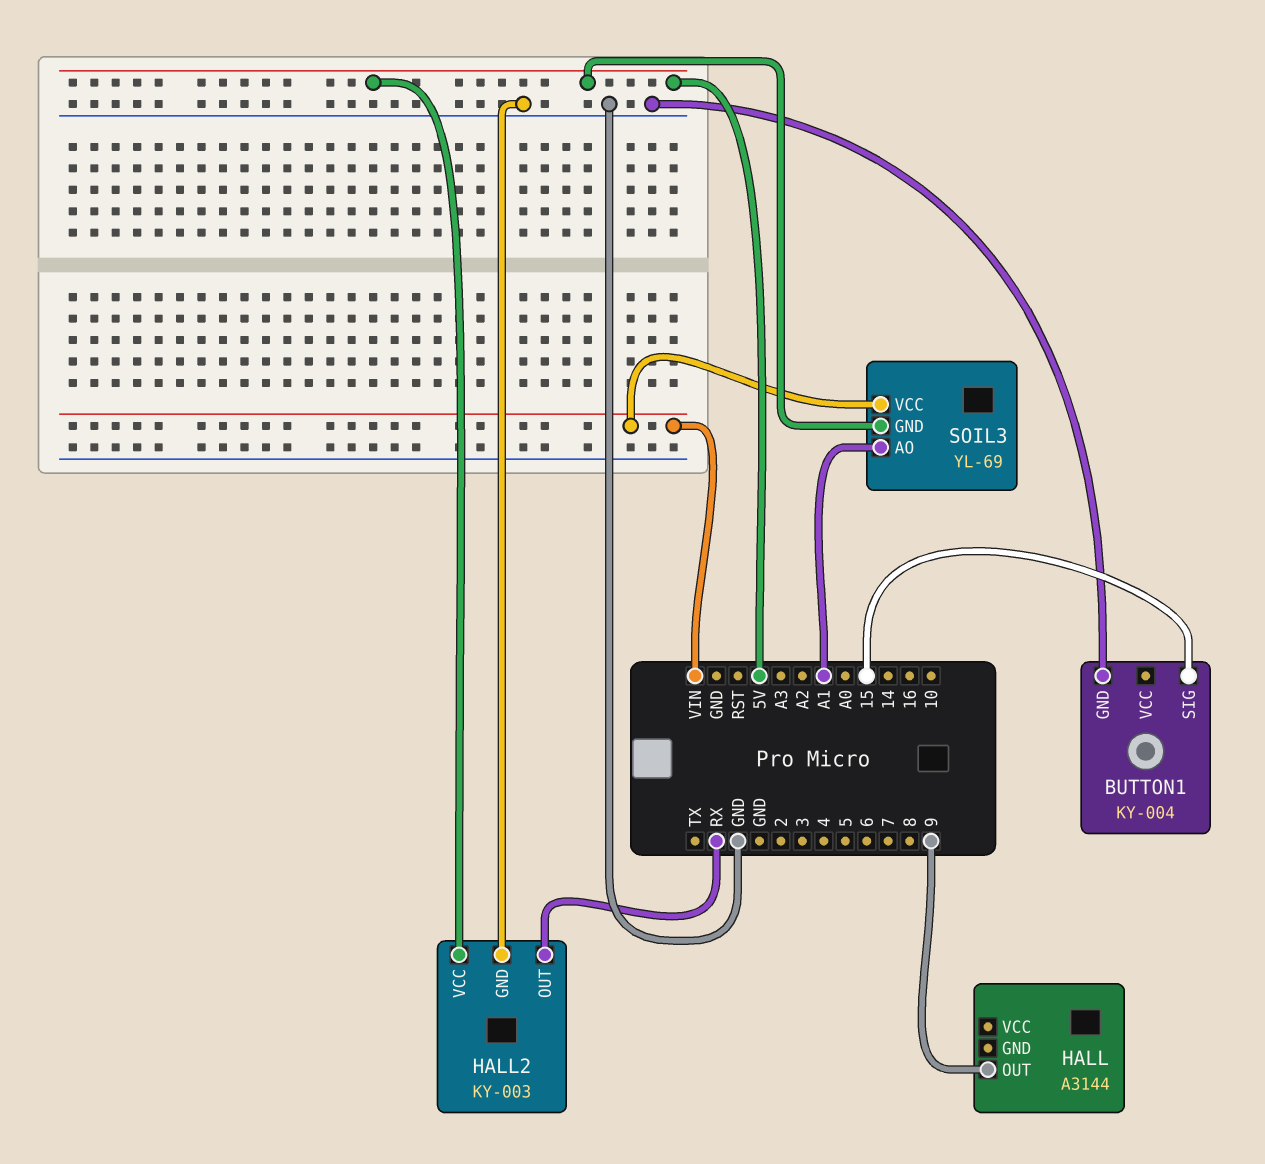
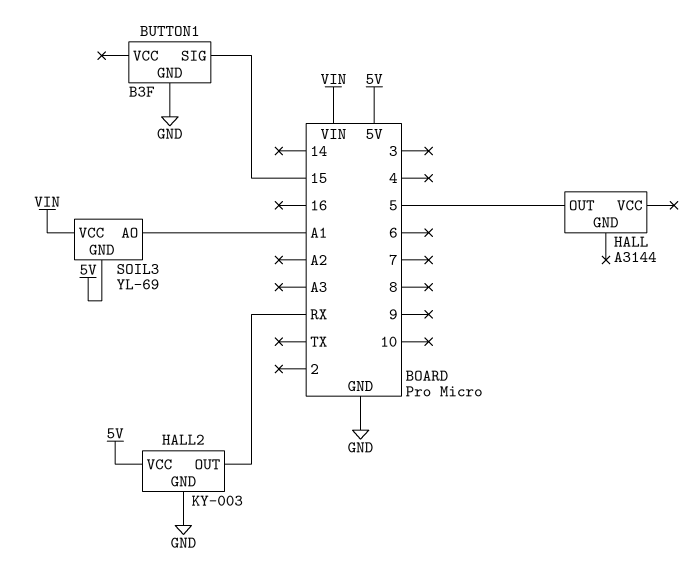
BUTTON1: KY-004 -> B3F
HALL pin OUT: 9 -> 5

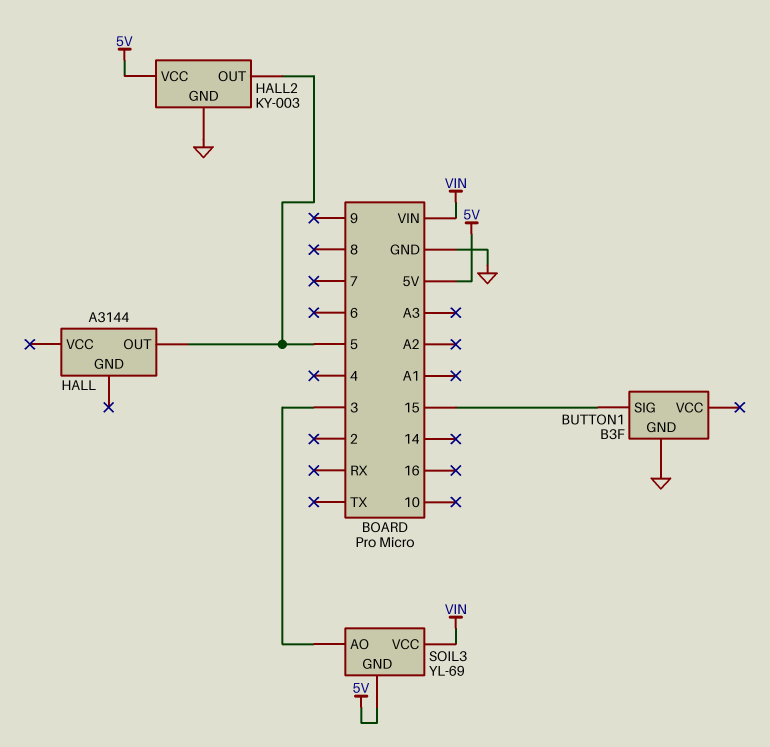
HALL2 pin OUT: RX -> 5
SOIL3 pin AO: A1 -> 3

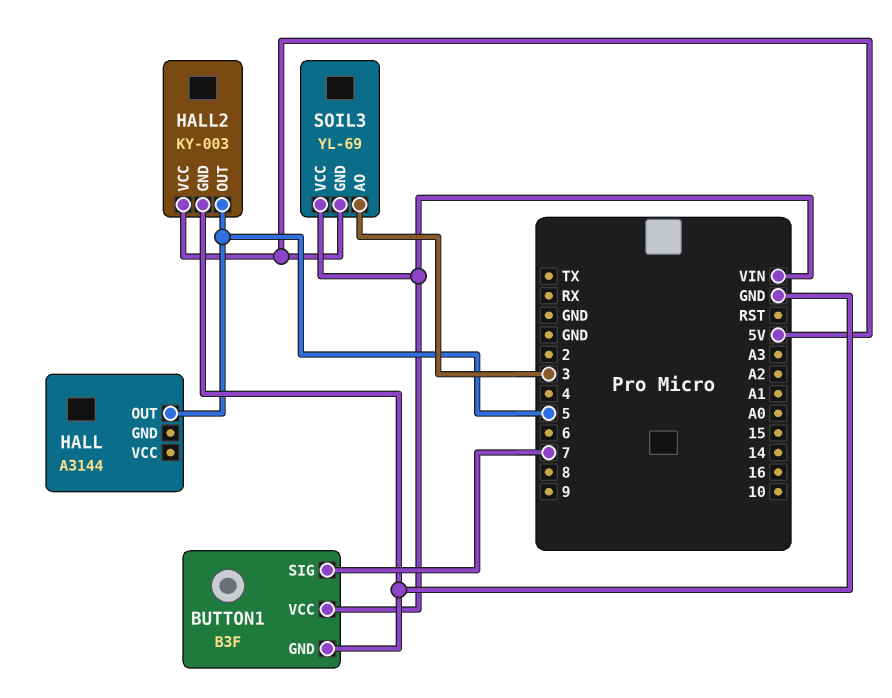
BUTTON1 pin SIG: 15 -> 7
BUTTON1 pin VCC: none -> VIN

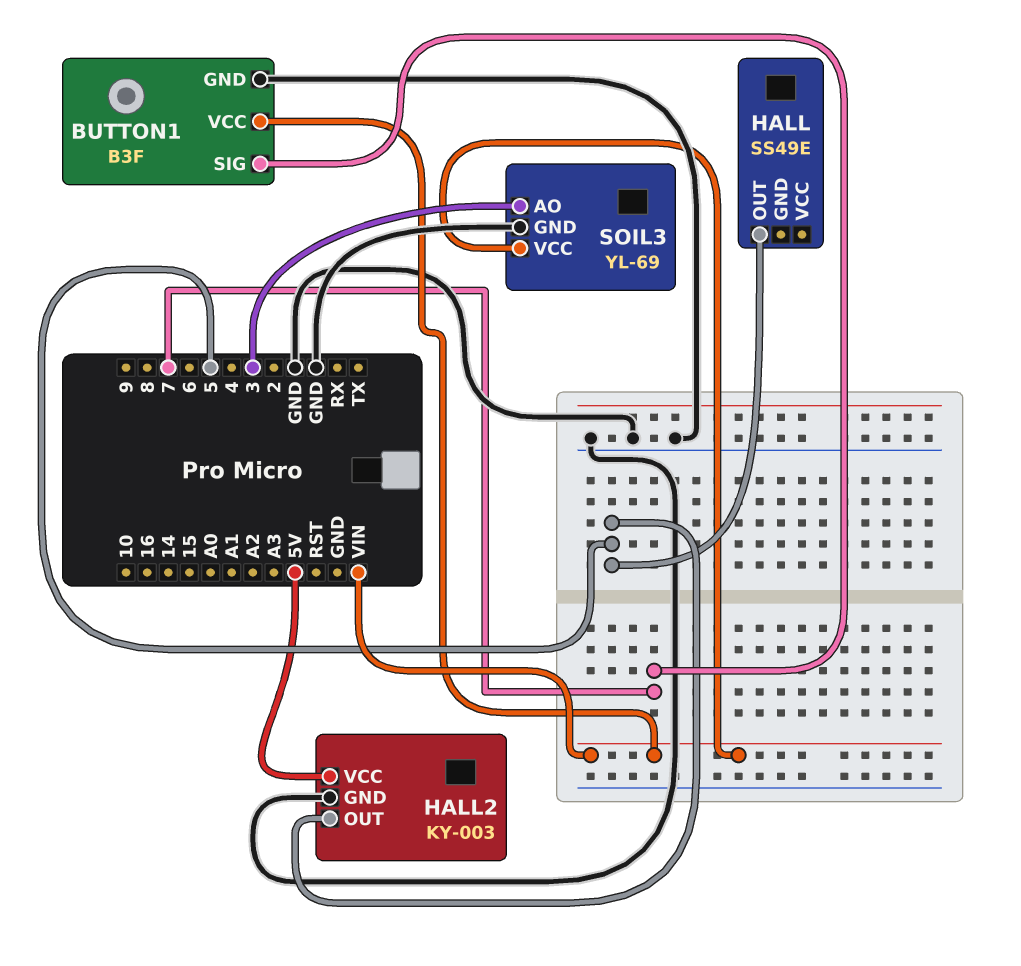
HALL: A3144 -> SS49E
SOIL3 pin GND: 5V -> GND

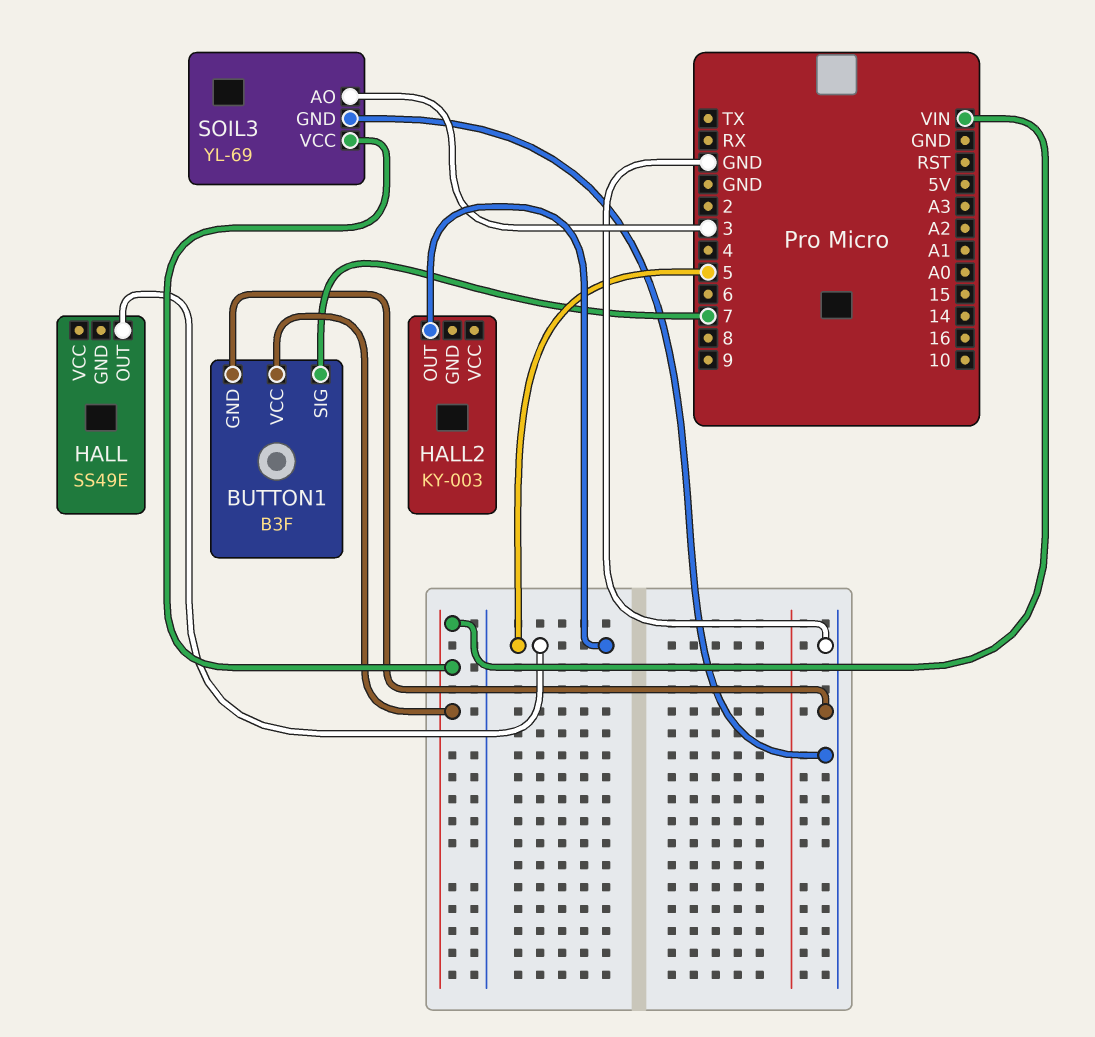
HALL2 pin GND: GND -> none
HALL2 pin VCC: 5V -> none

